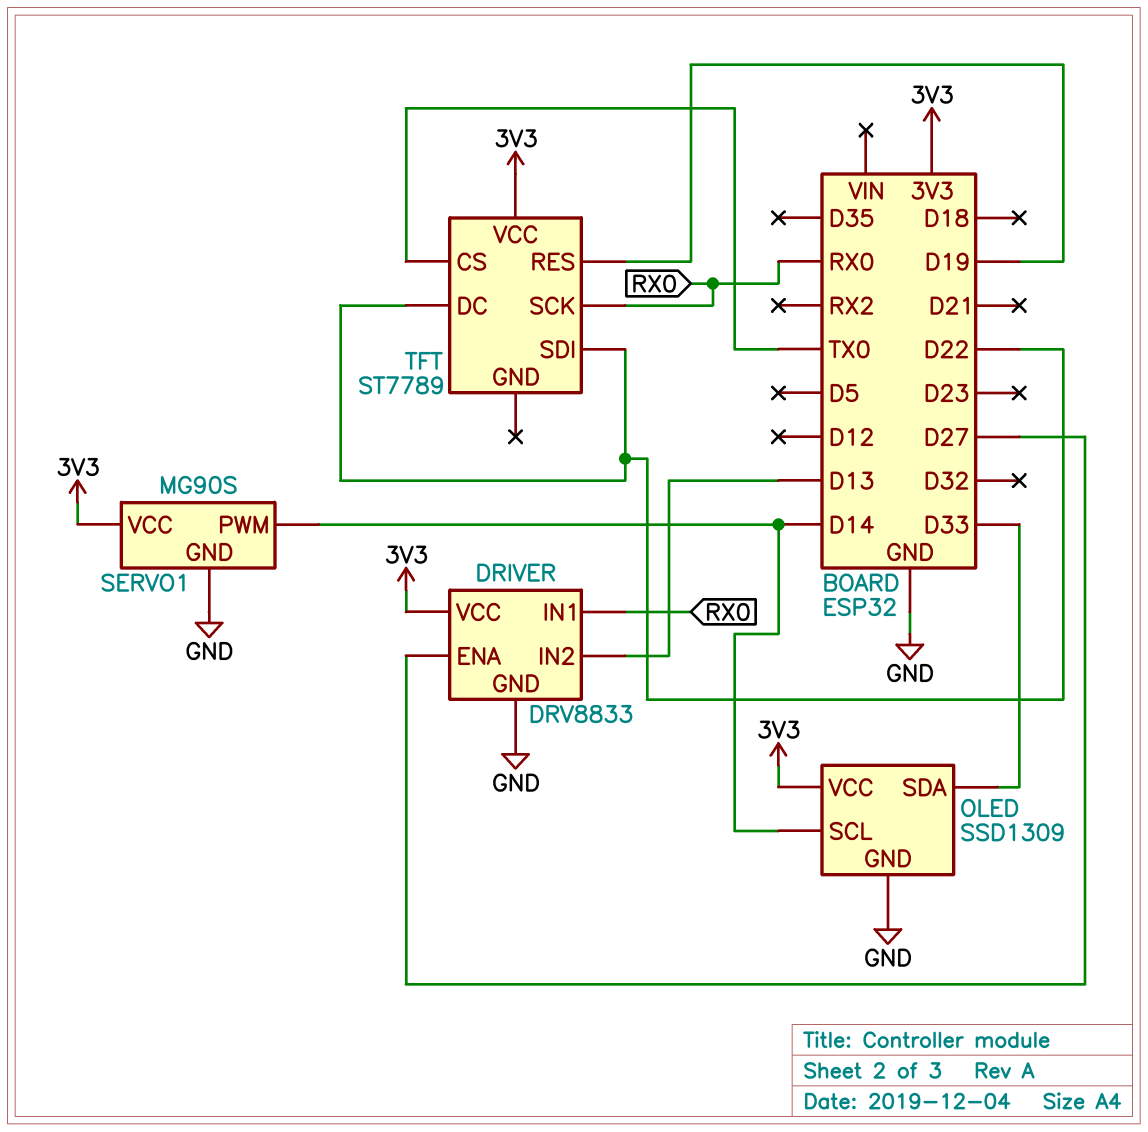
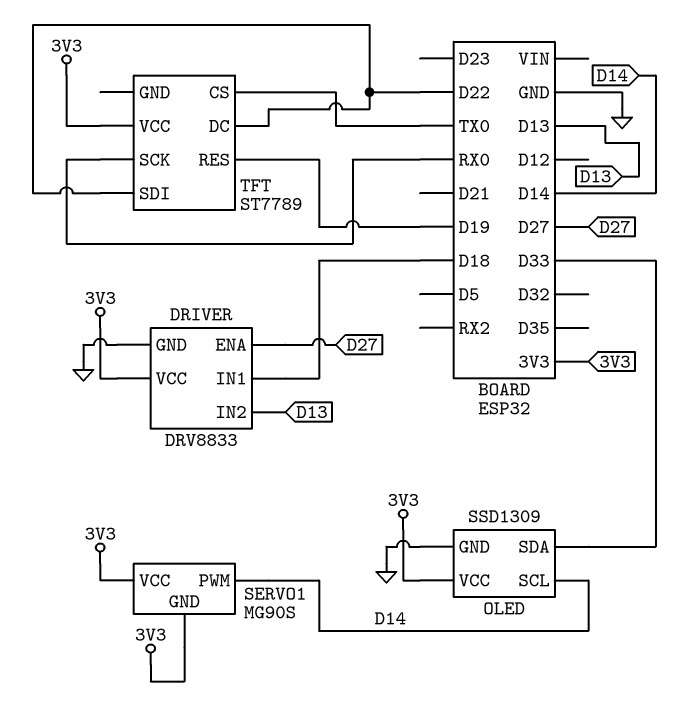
DRIVER pin IN1: RX0 -> D18
SERVO1 pin GND: GND -> 3V3

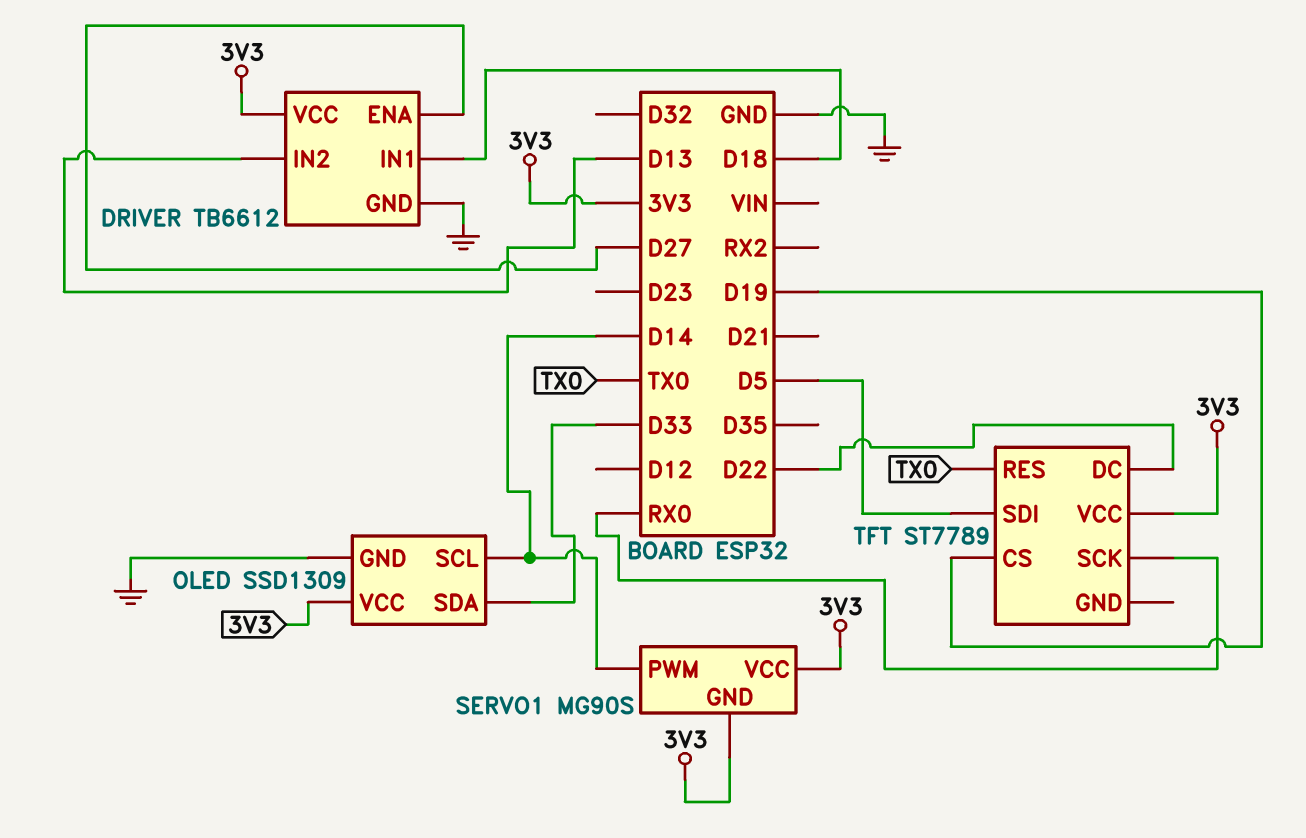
DRIVER: DRV8833 -> TB6612
TFT pin CS: TX0 -> D19
TFT pin RES: D19 -> TX0
TFT pin SDI: D22 -> D5

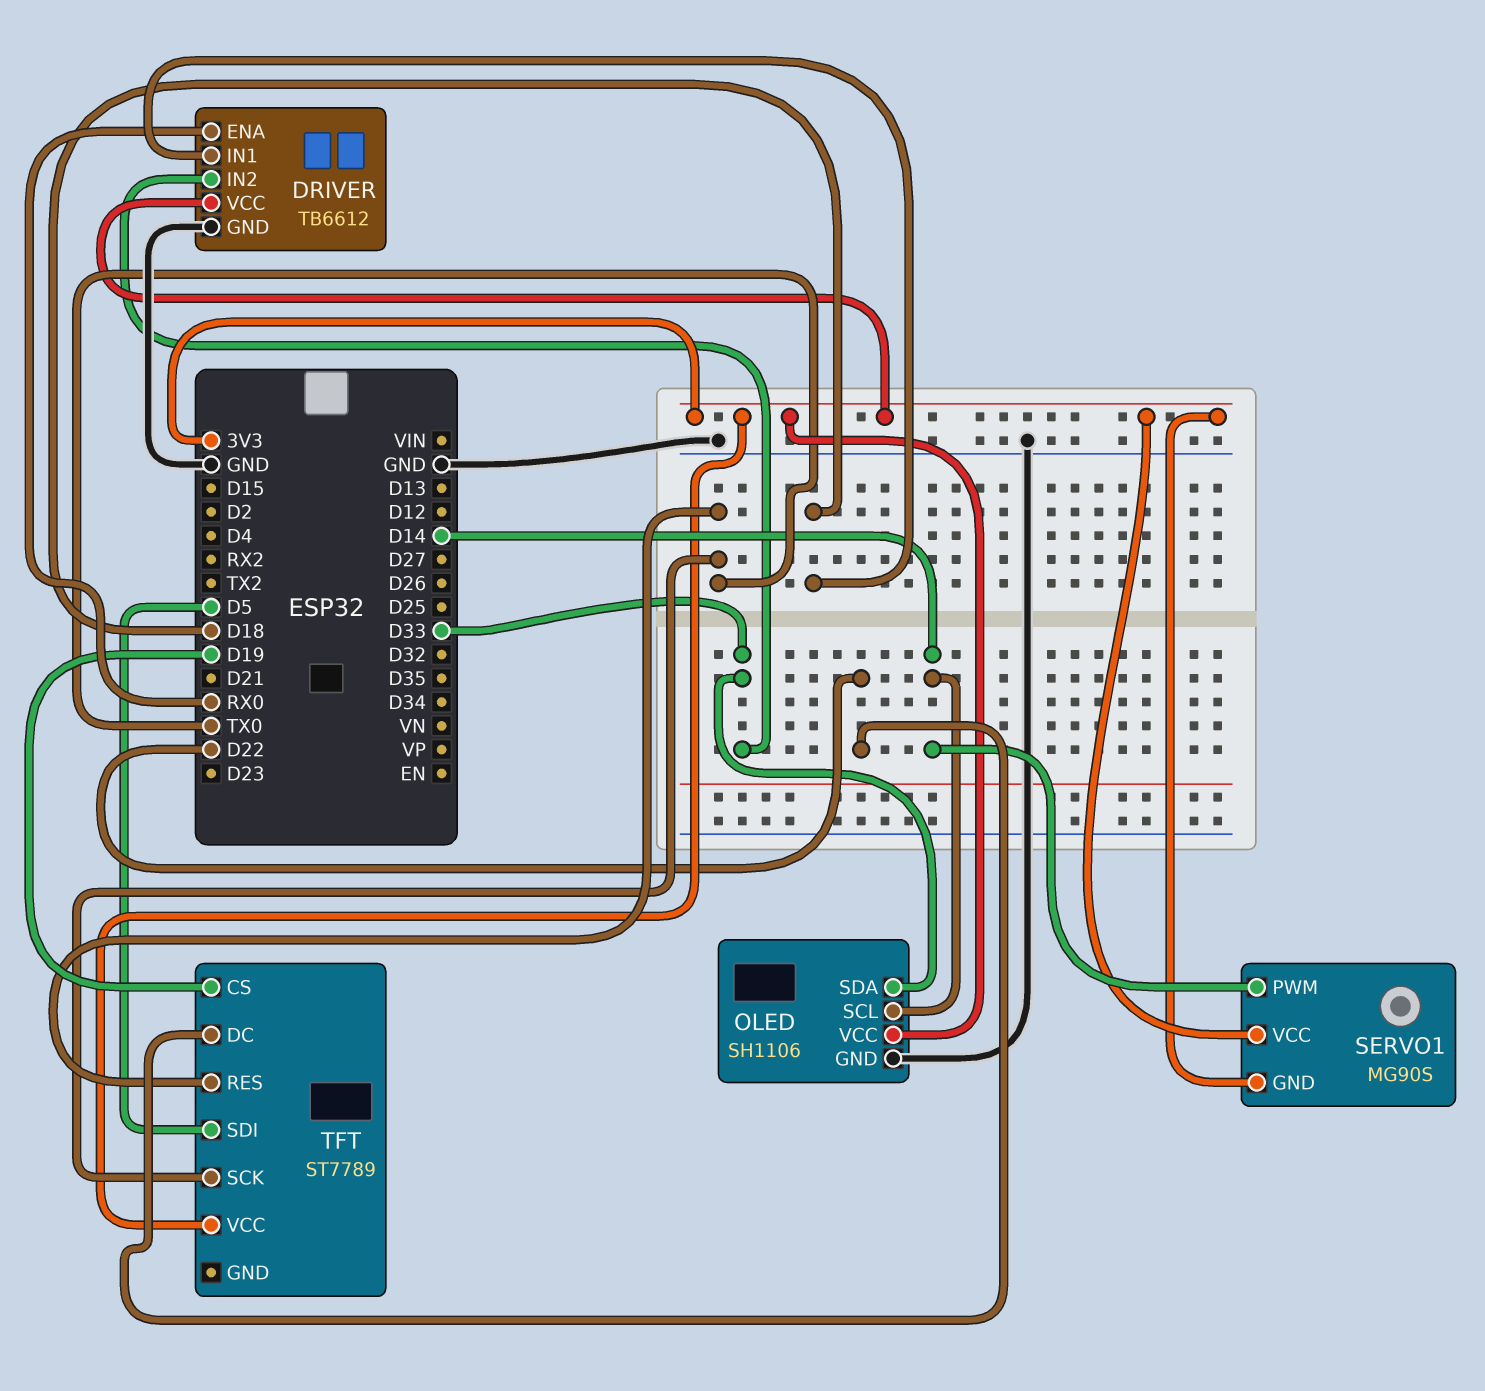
DRIVER pin ENA: D27 -> RX0
DRIVER pin IN2: D13 -> D33
OLED: SSD1309 -> SH1106
TFT pin SCK: RX0 -> TX0

